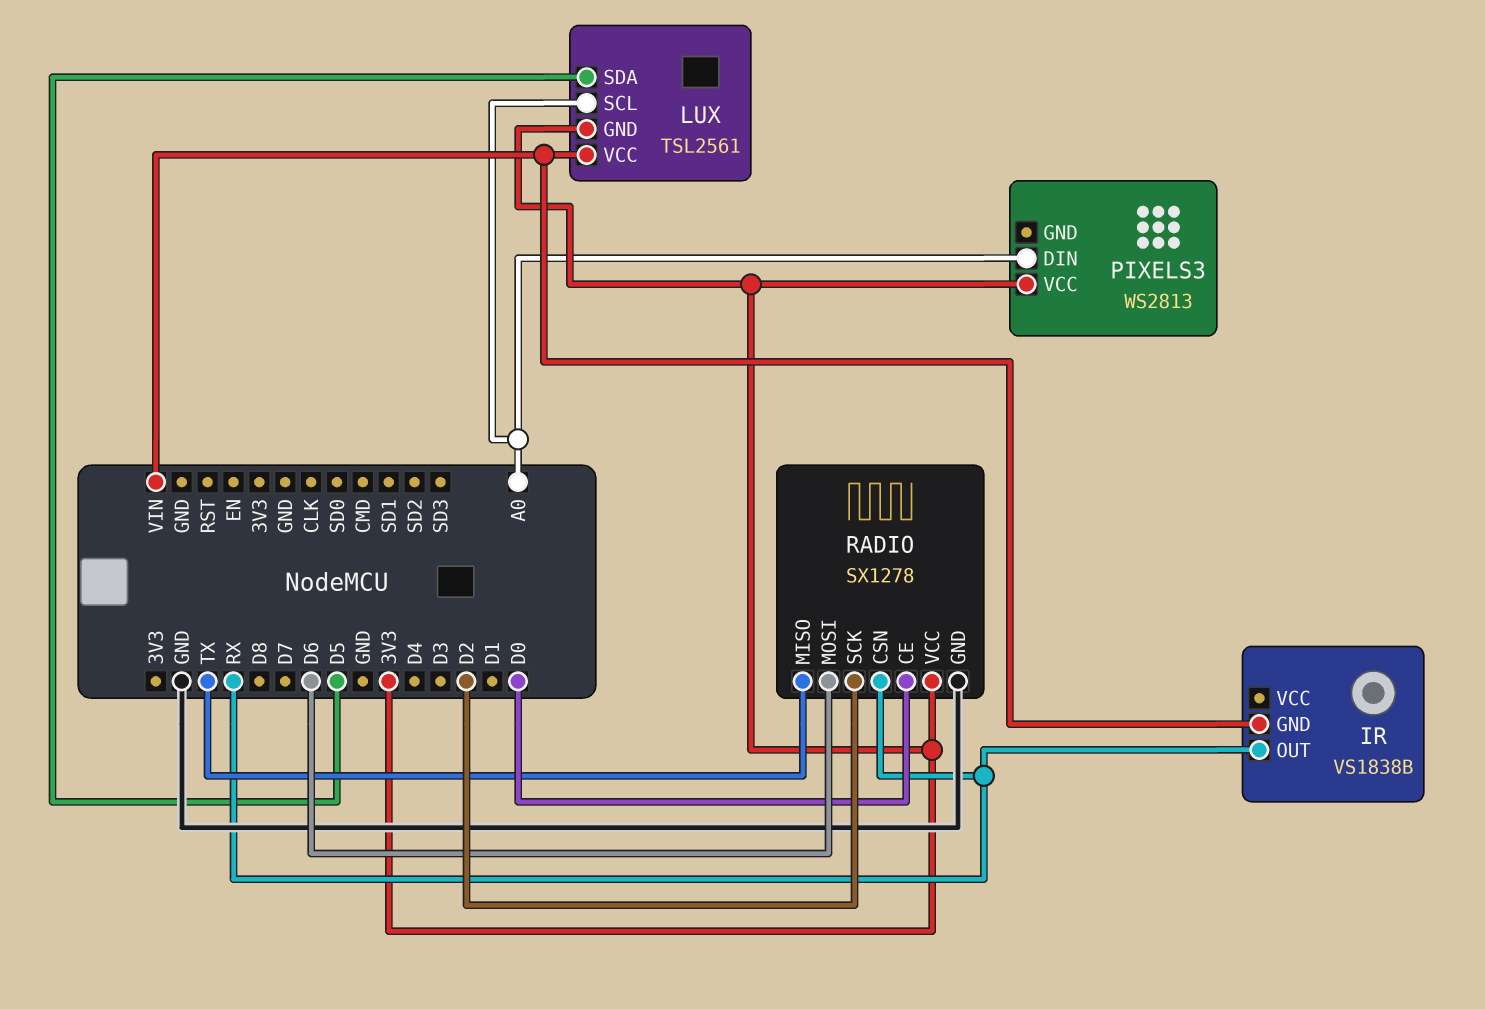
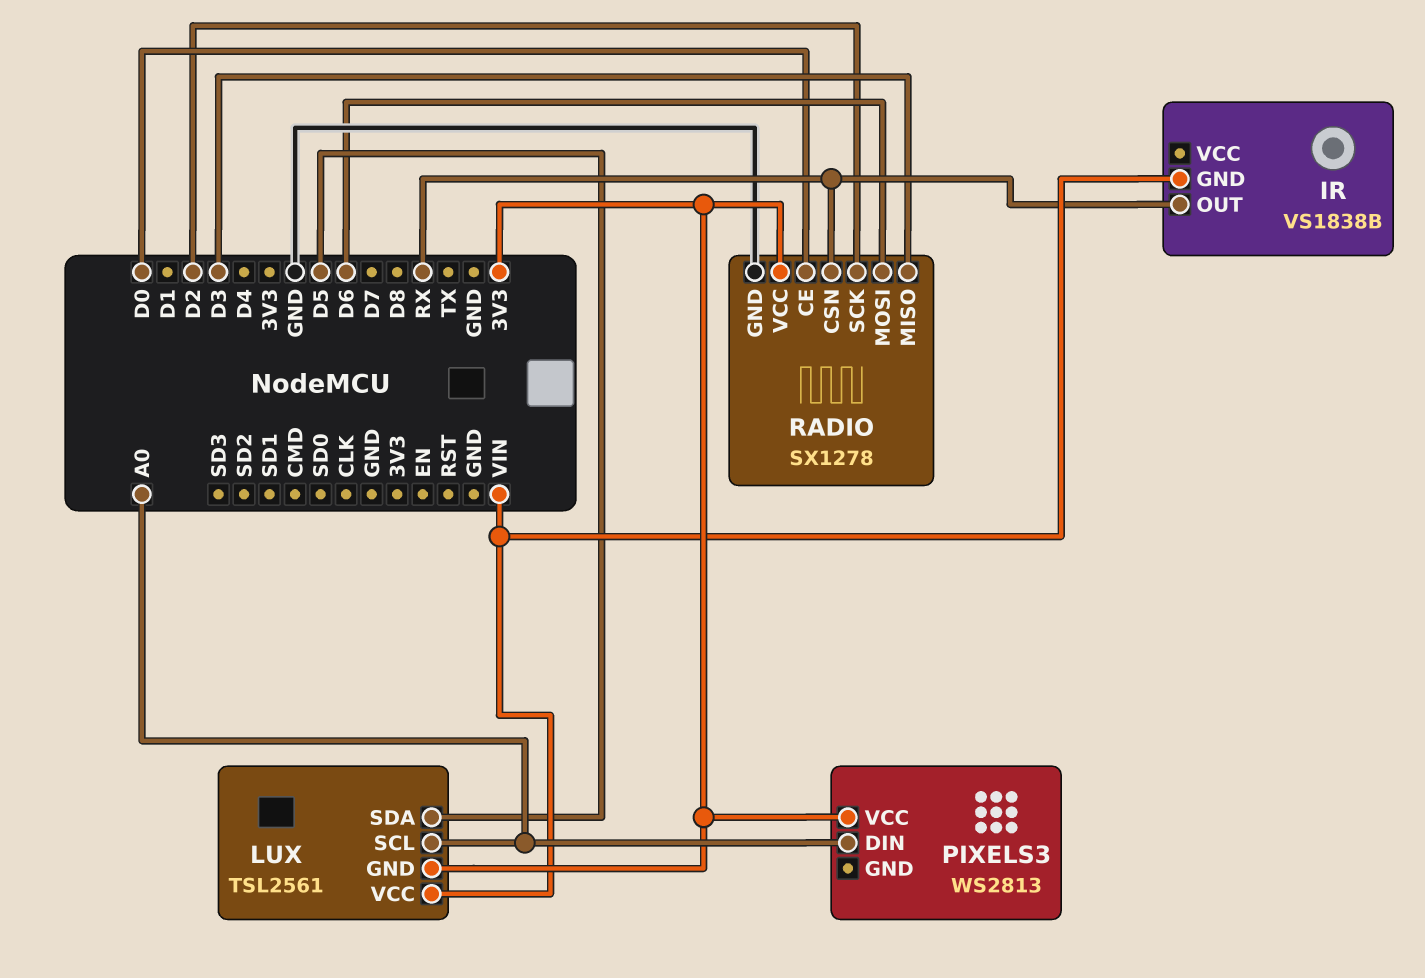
RADIO pin MISO: TX -> D3

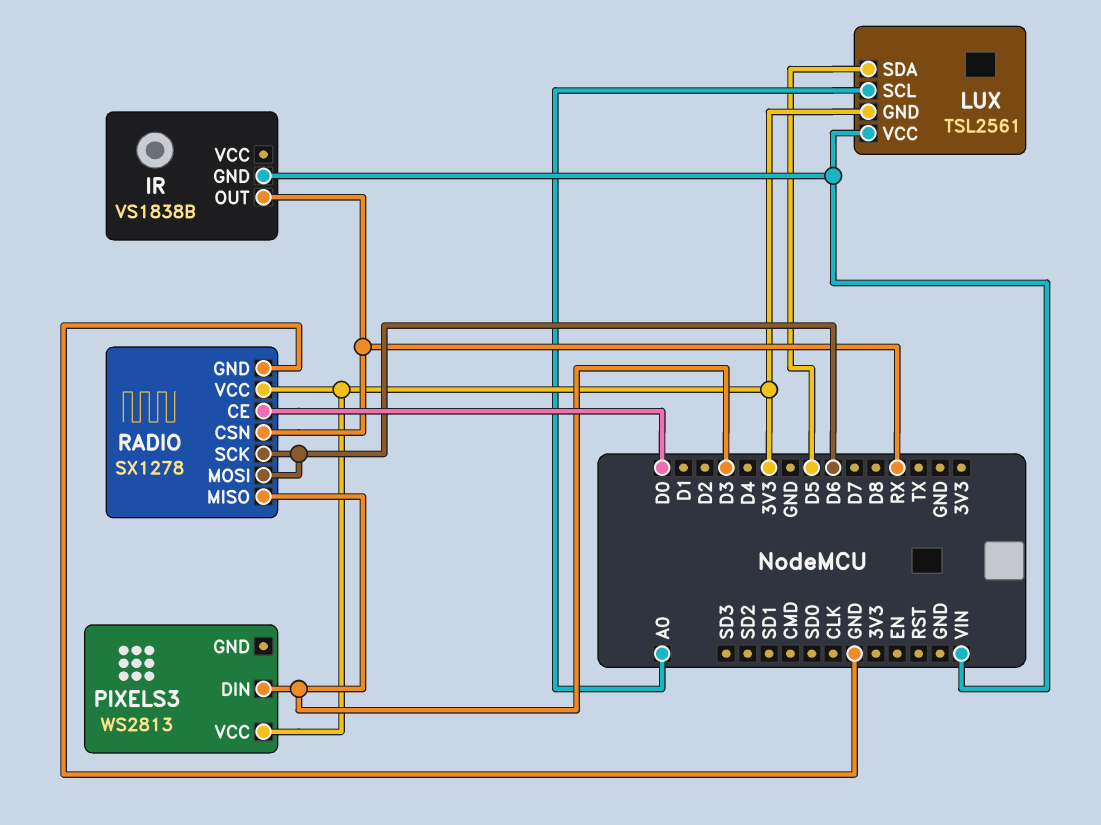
PIXELS3 pin DIN: A0 -> D3
RADIO pin SCK: D2 -> D6

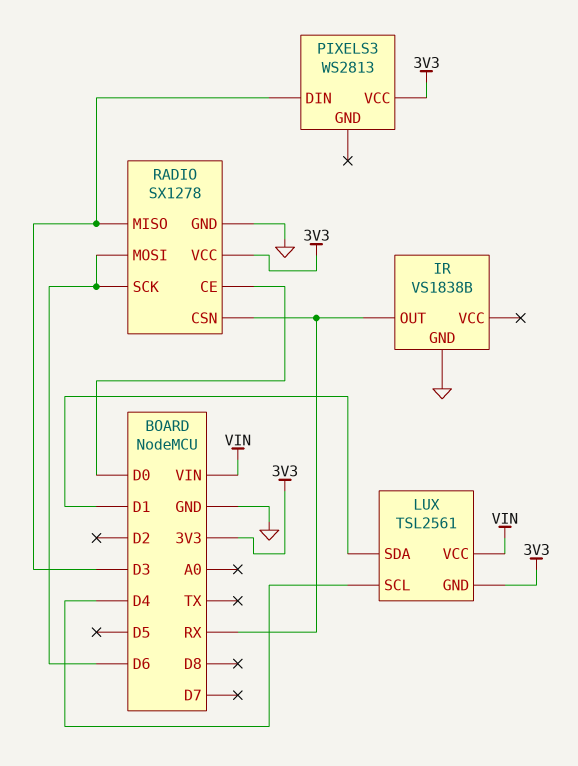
IR pin GND: VIN -> GND
LUX pin SCL: A0 -> D4
LUX pin SDA: D5 -> D1

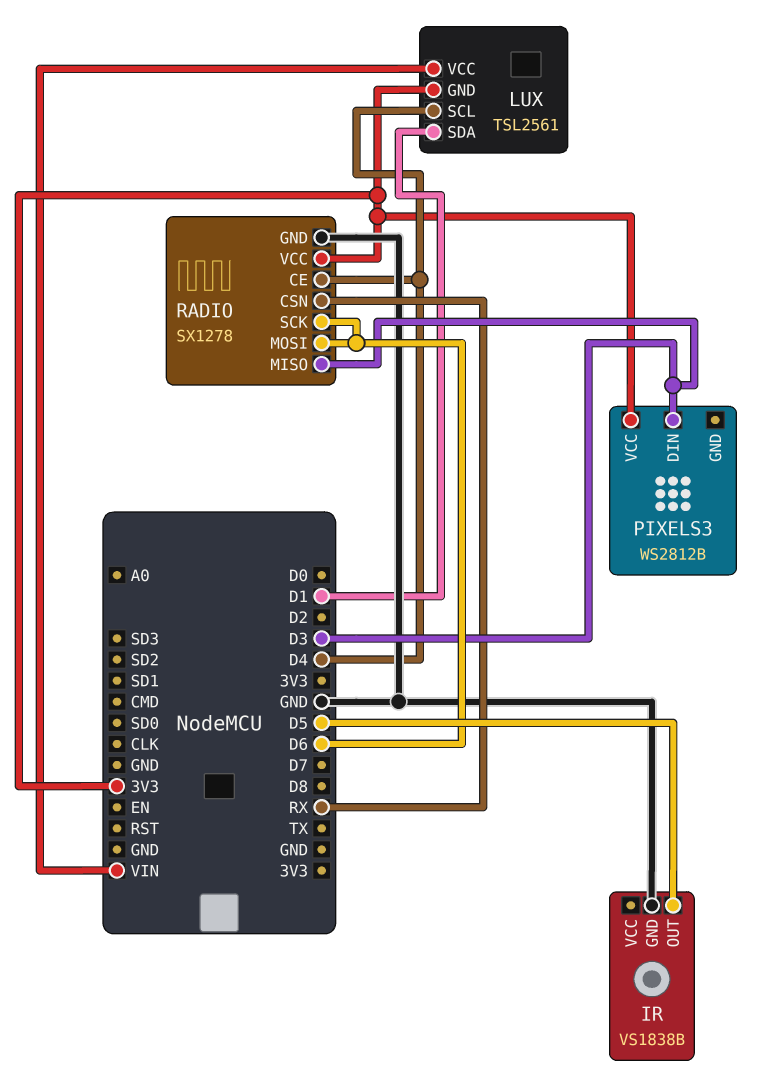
IR pin OUT: RX -> D5
PIXELS3: WS2813 -> WS2812B
RADIO pin CE: D0 -> D4

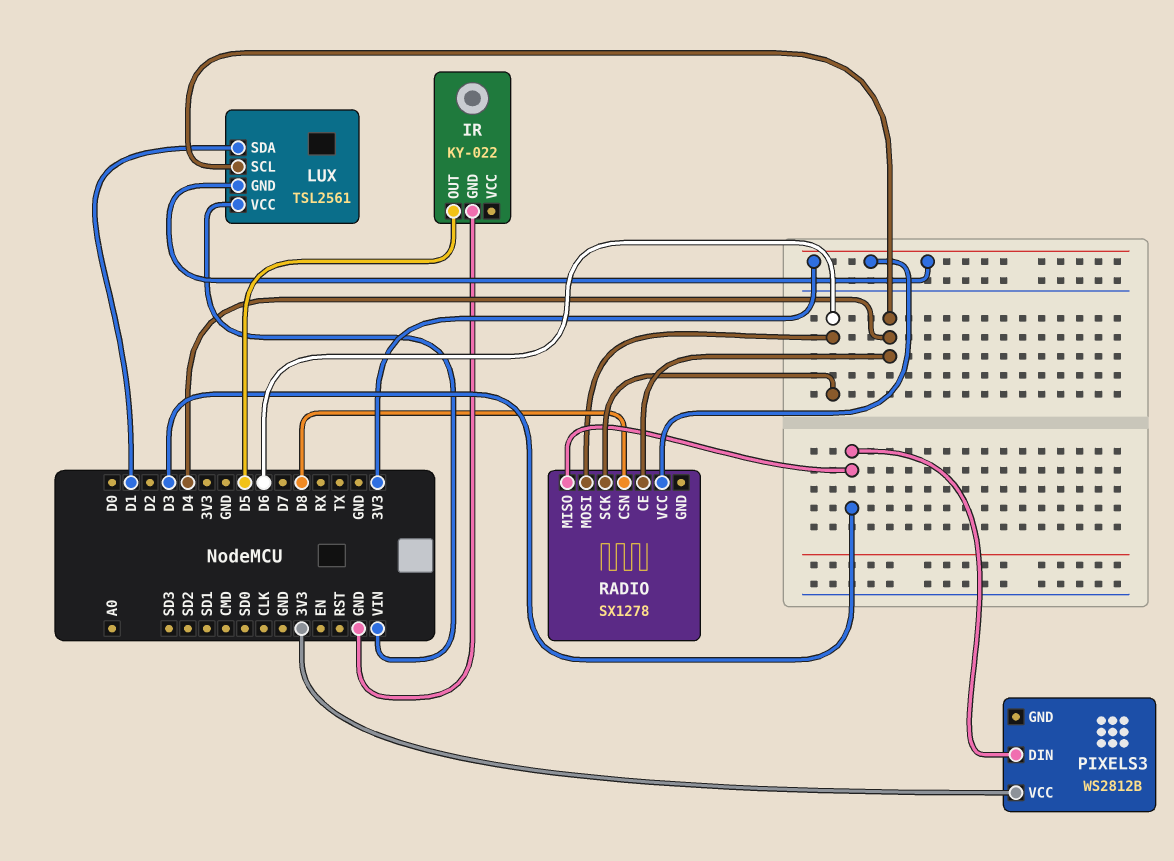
IR: VS1838B -> KY-022
RADIO pin CSN: RX -> D8
RADIO pin GND: GND -> none

